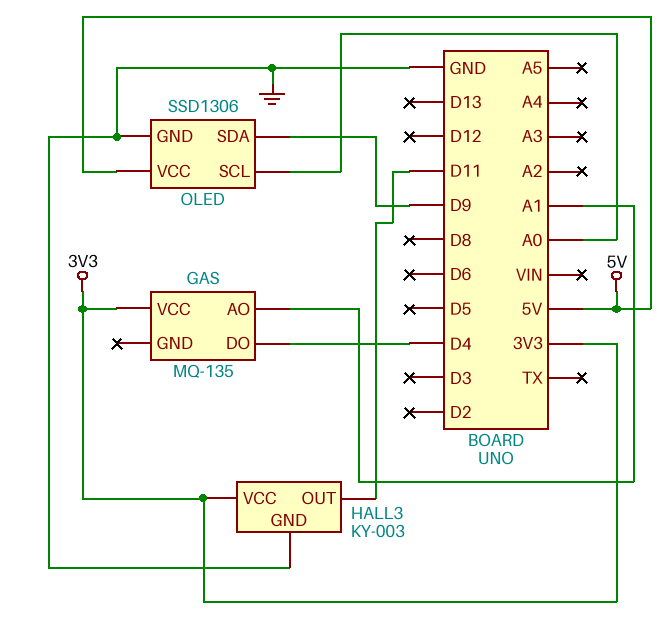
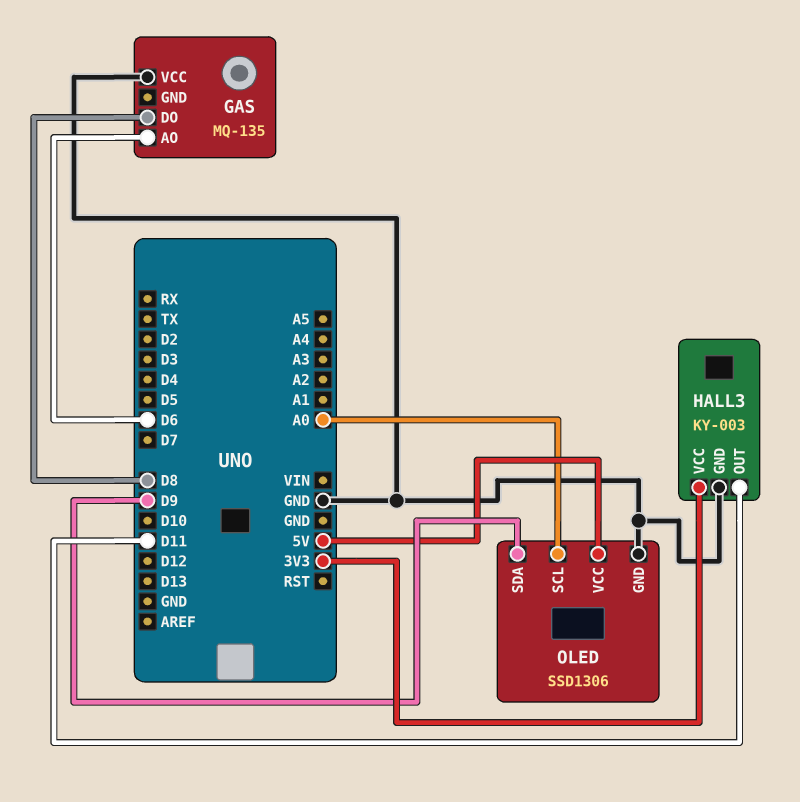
GAS pin AO: A1 -> D6
GAS pin DO: D4 -> D8
GAS pin VCC: 3V3 -> GND

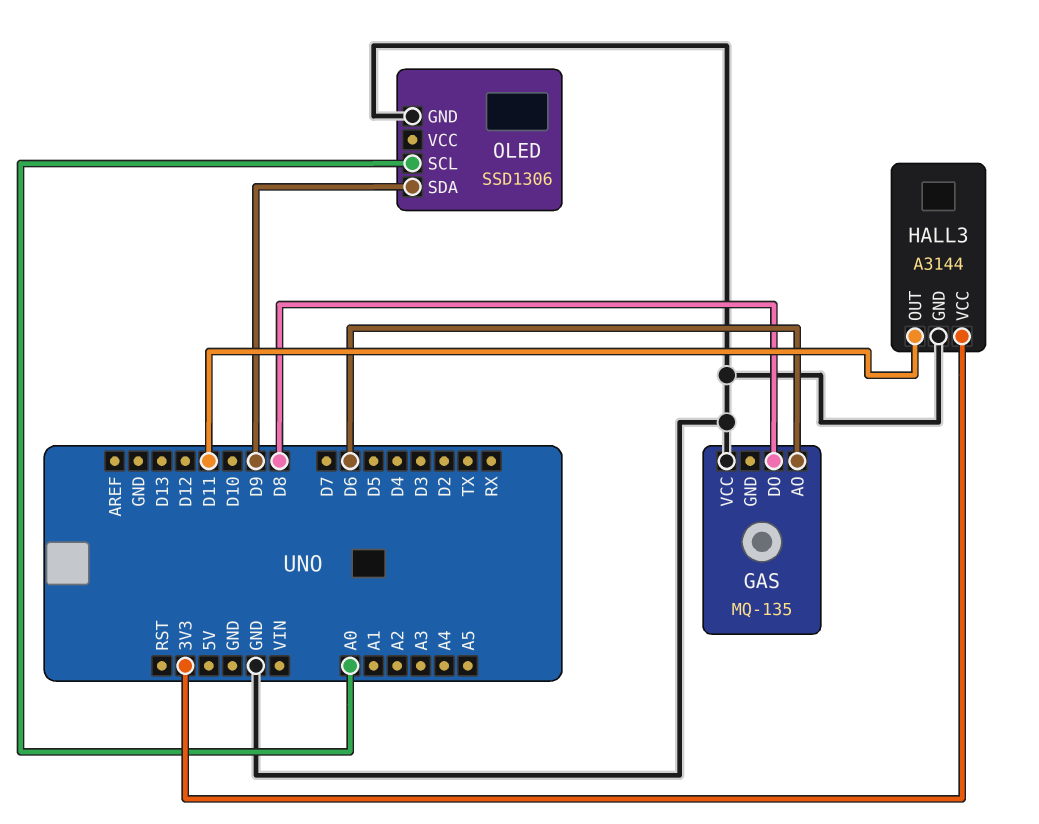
HALL3: KY-003 -> A3144
OLED pin VCC: 5V -> none

